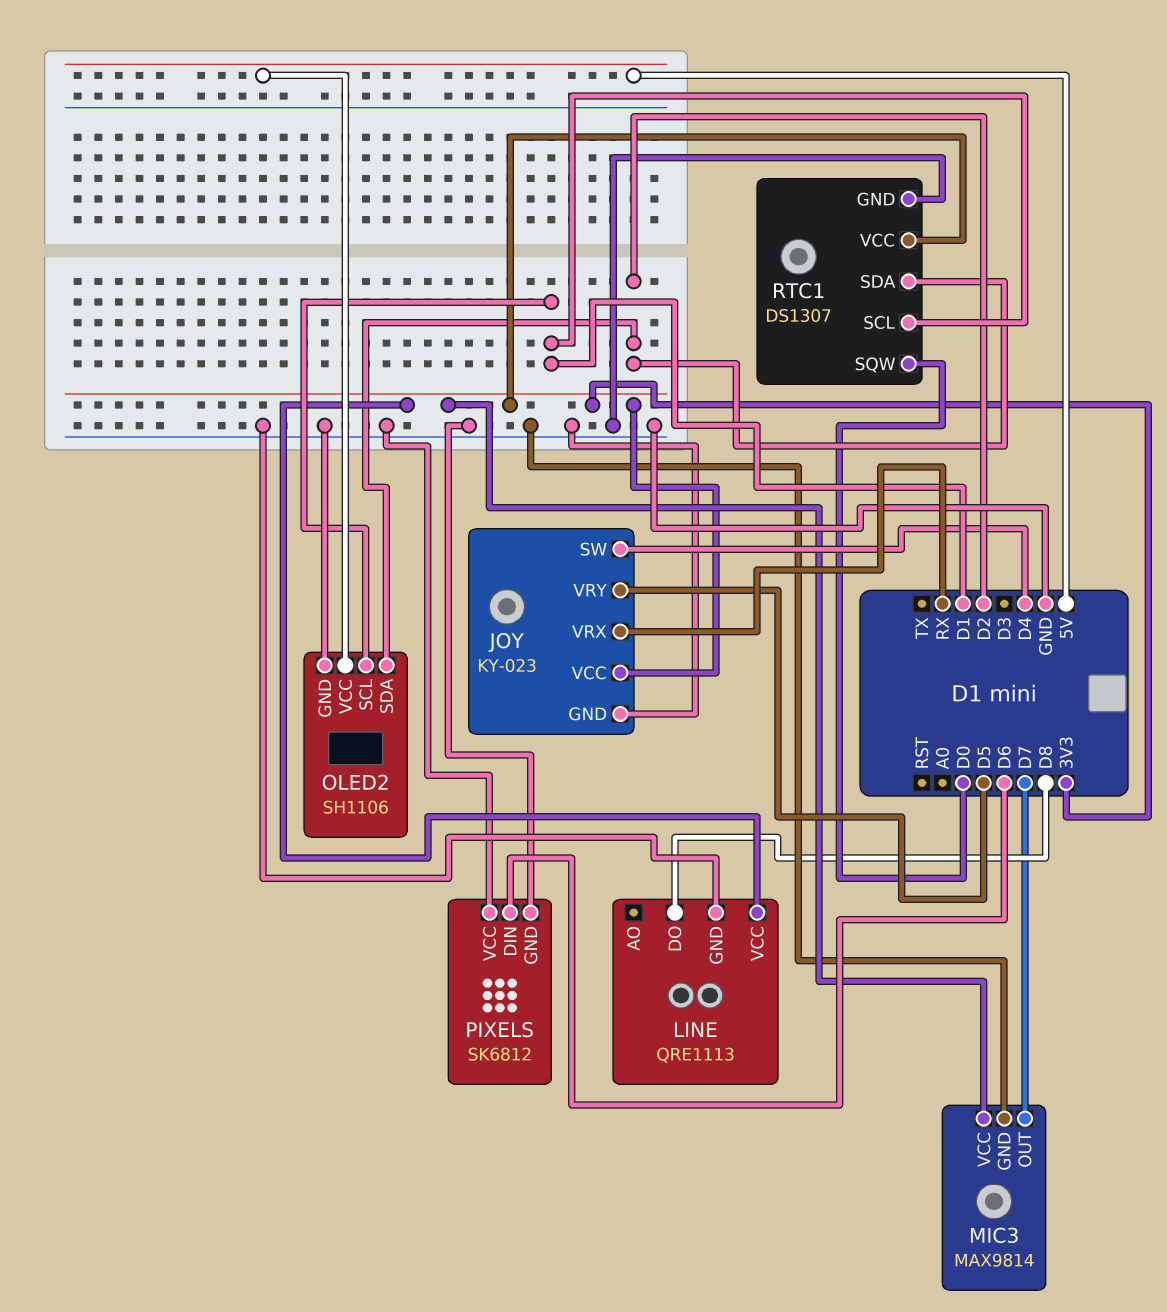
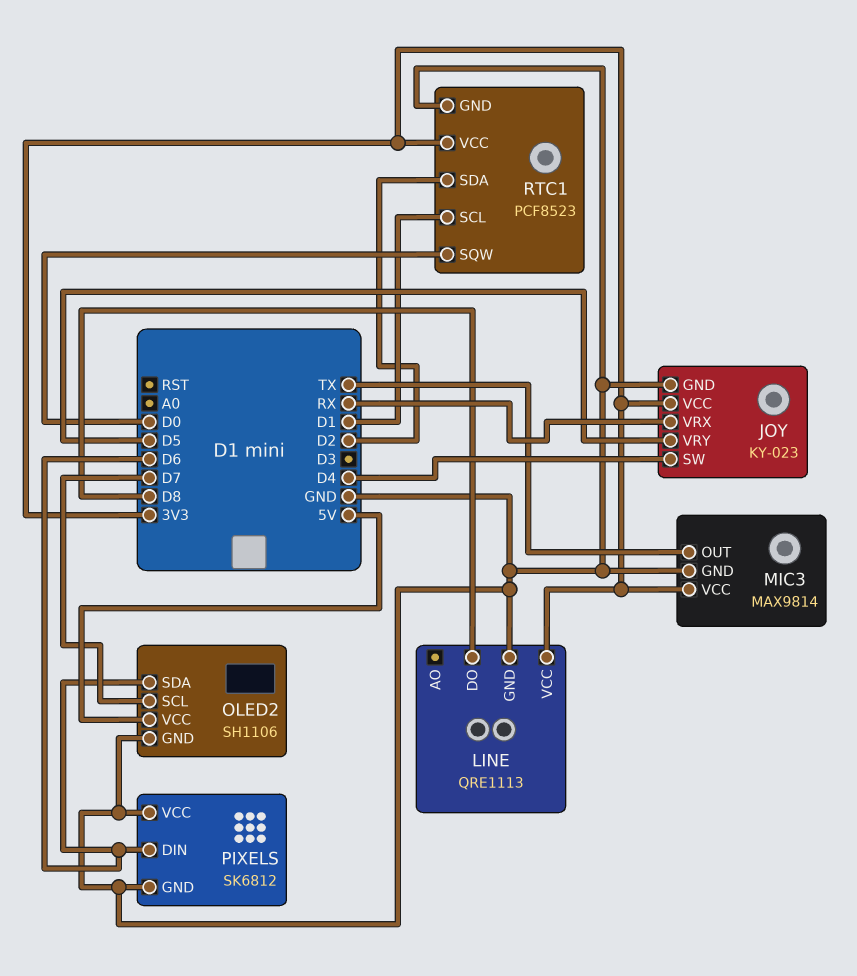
MIC3 pin OUT: D7 -> TX
OLED2 pin SCL: D1 -> D7
OLED2 pin SDA: D2 -> D6
RTC1: DS1307 -> PCF8523

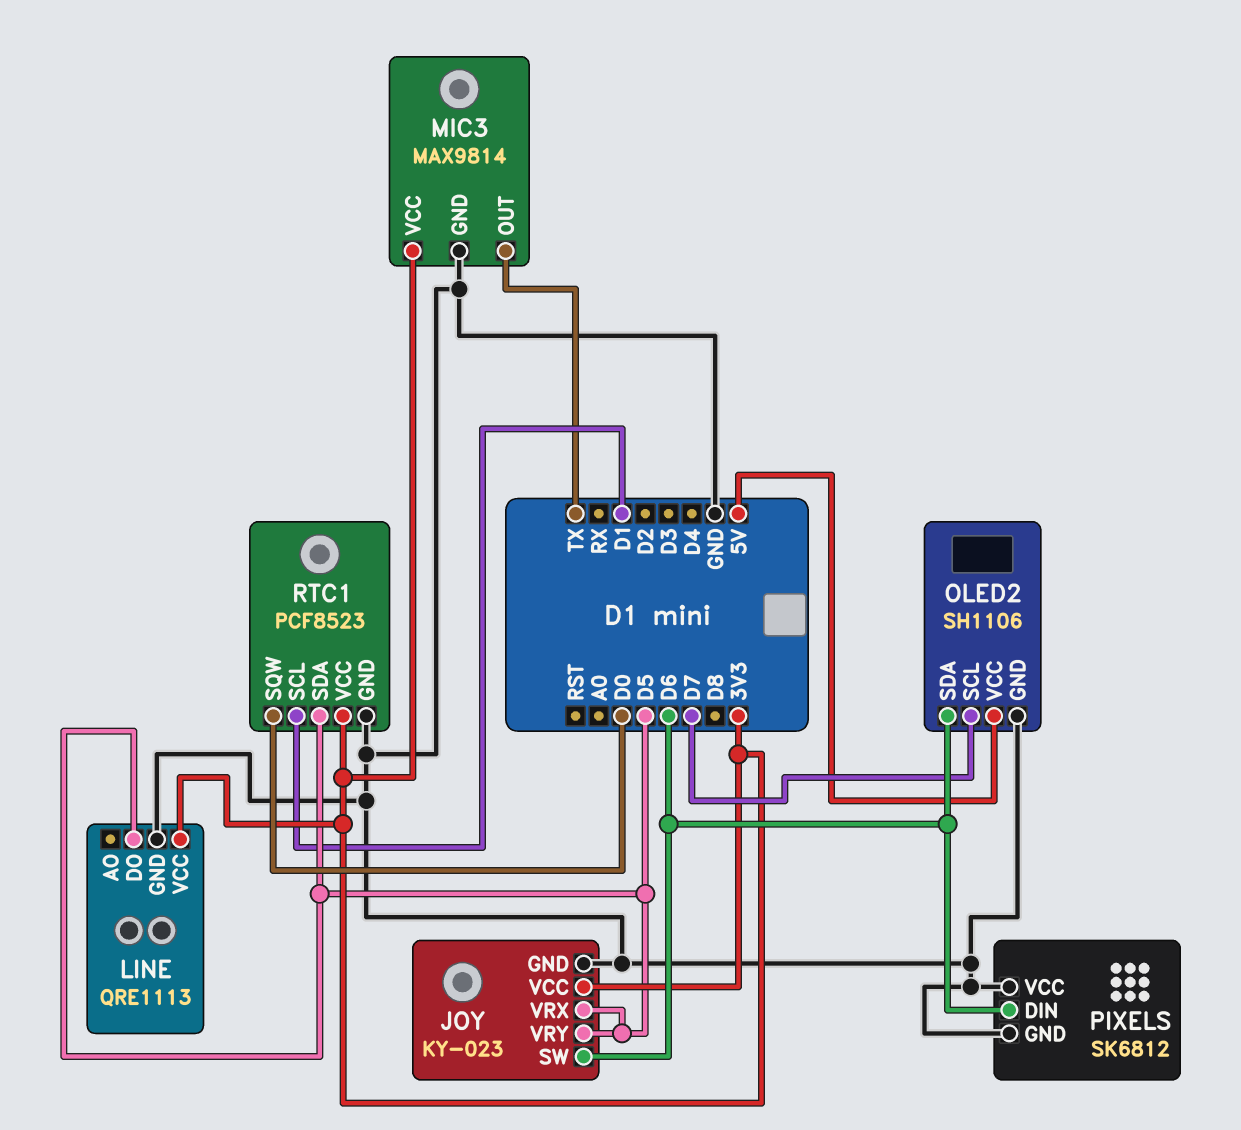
JOY pin SW: D4 -> D6
JOY pin VRX: RX -> D5
LINE pin DO: D8 -> D5
RTC1 pin SDA: D2 -> D5

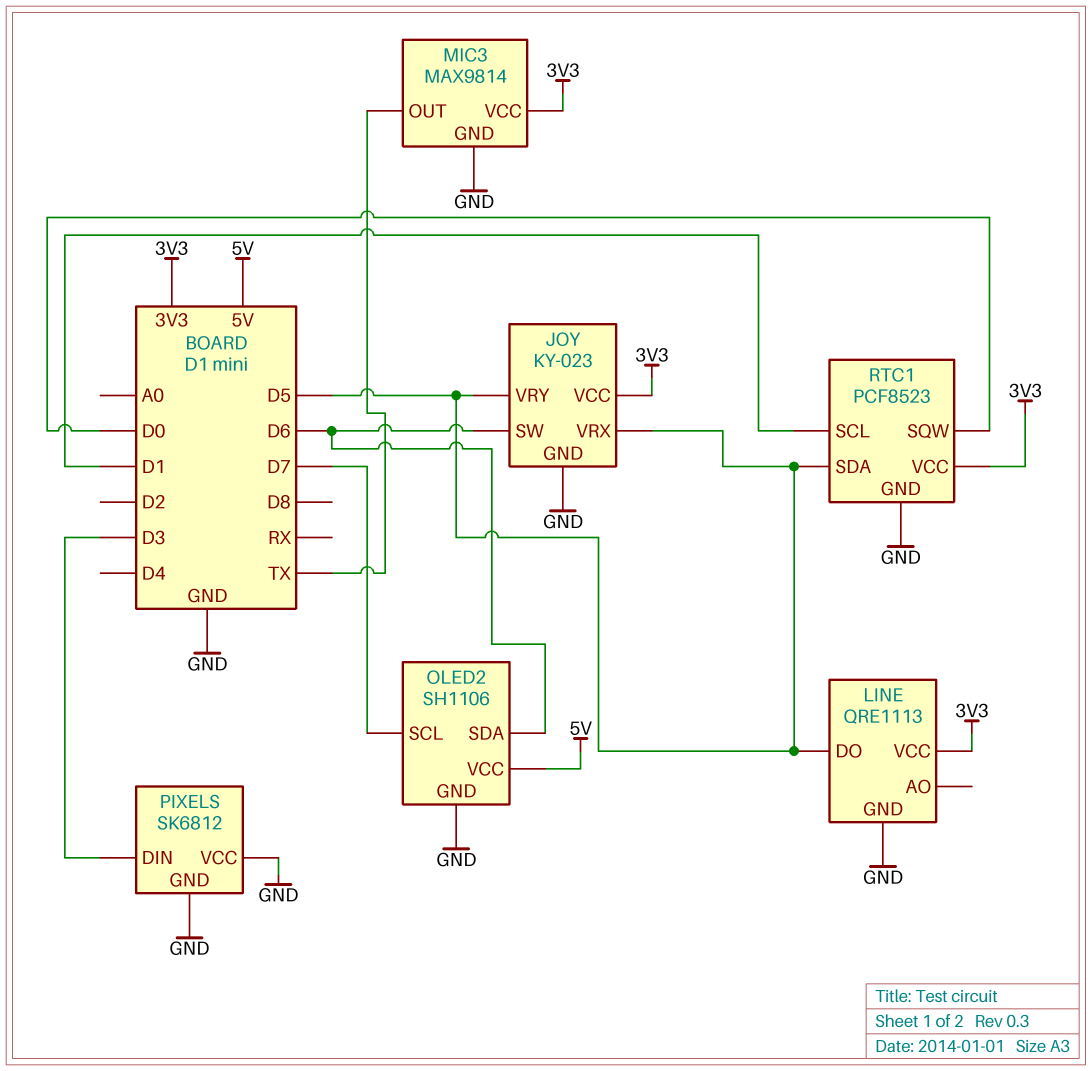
PIXELS pin DIN: D6 -> D3

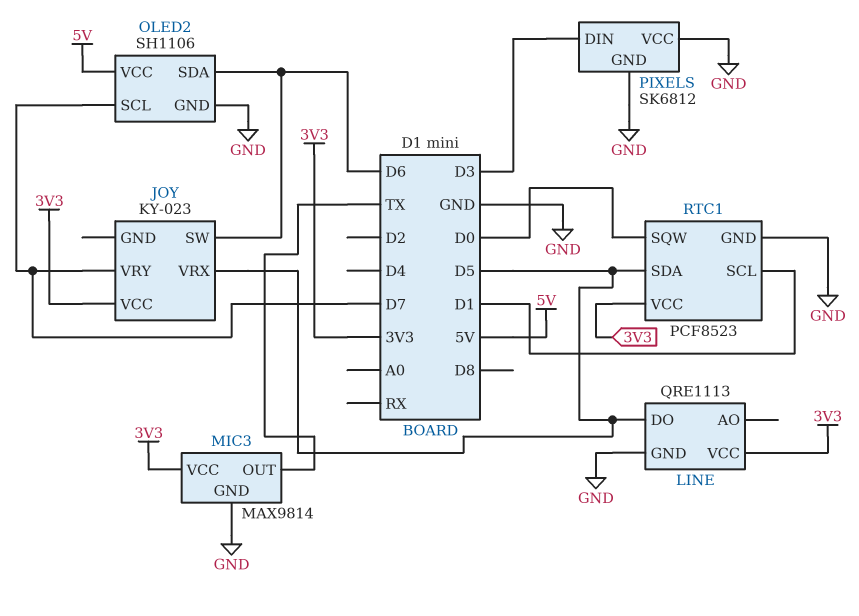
JOY pin GND: GND -> none
JOY pin VRY: D5 -> D7

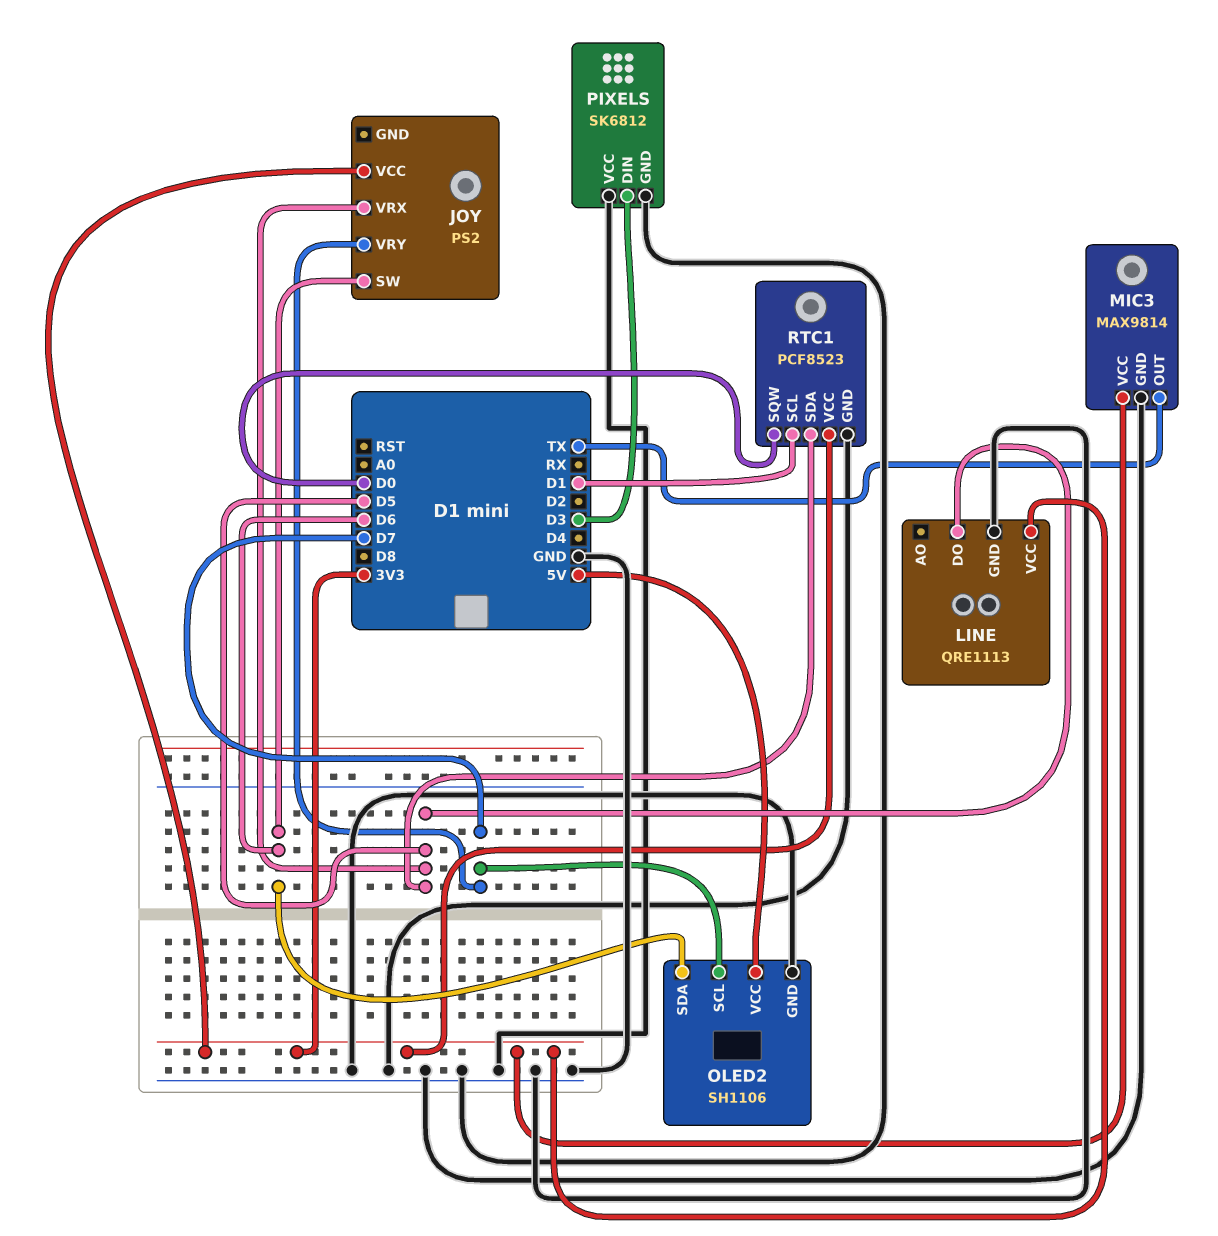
JOY: KY-023 -> PS2

